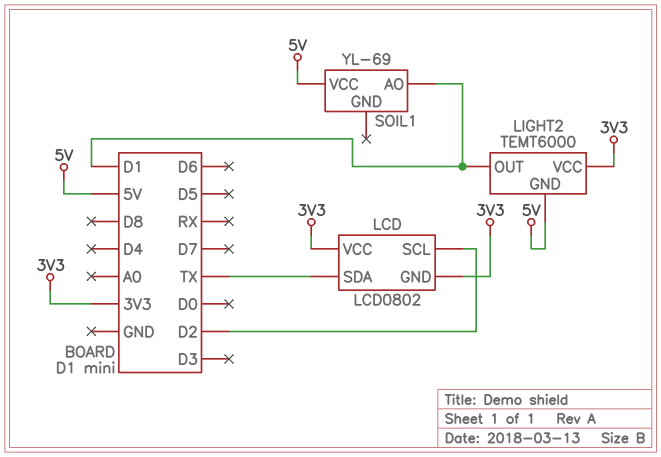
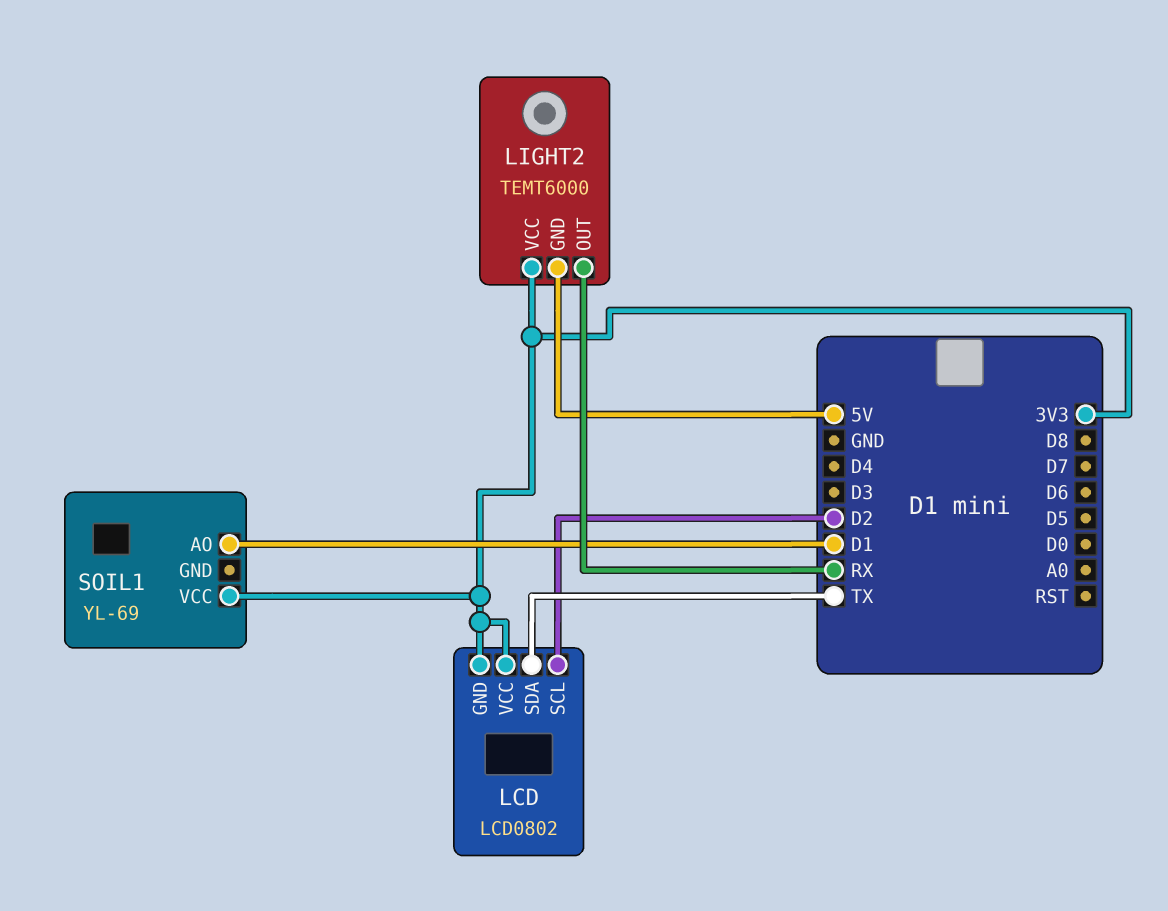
LIGHT2 pin OUT: D1 -> RX
SOIL1 pin VCC: 5V -> 3V3

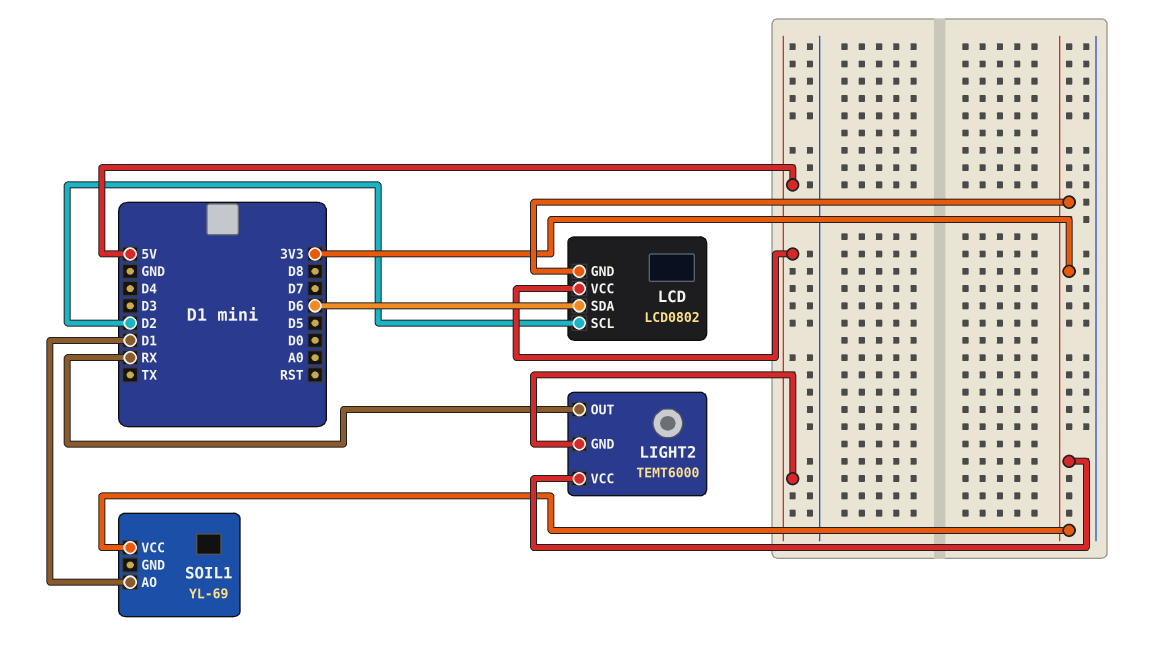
LCD pin SDA: TX -> D6
LCD pin VCC: 3V3 -> 5V

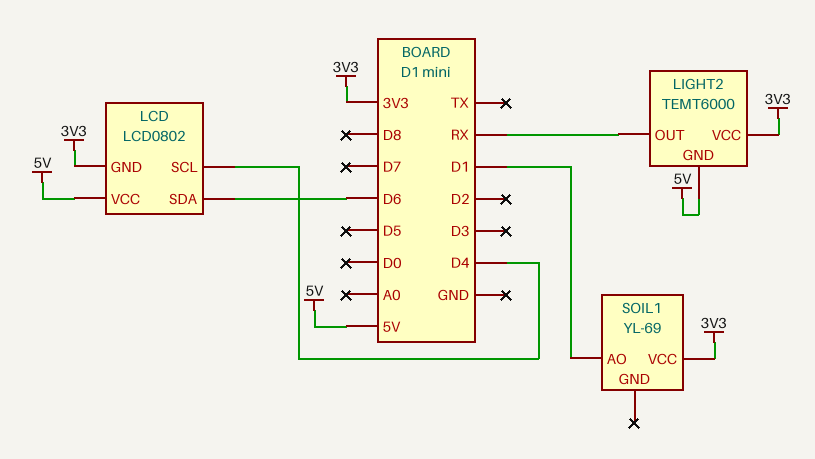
LCD pin SCL: D2 -> D4

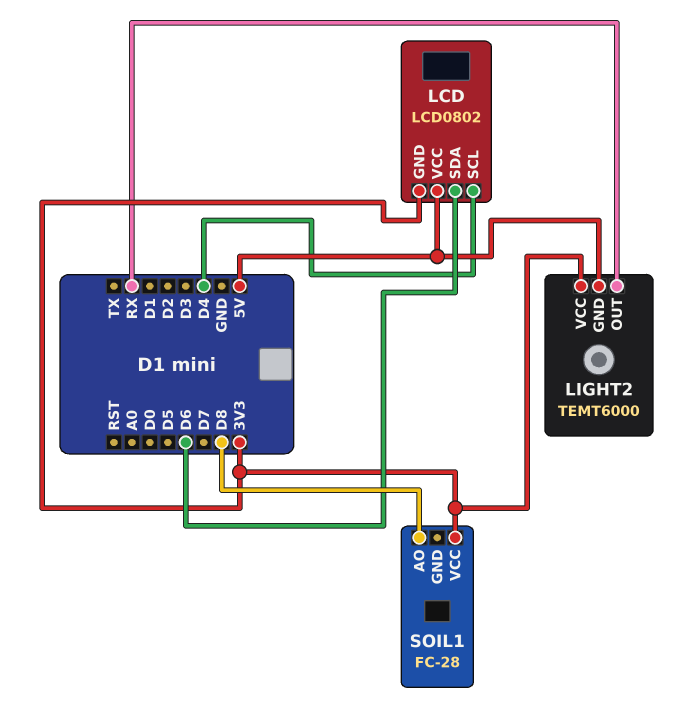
SOIL1: YL-69 -> FC-28
SOIL1 pin AO: D1 -> D8

